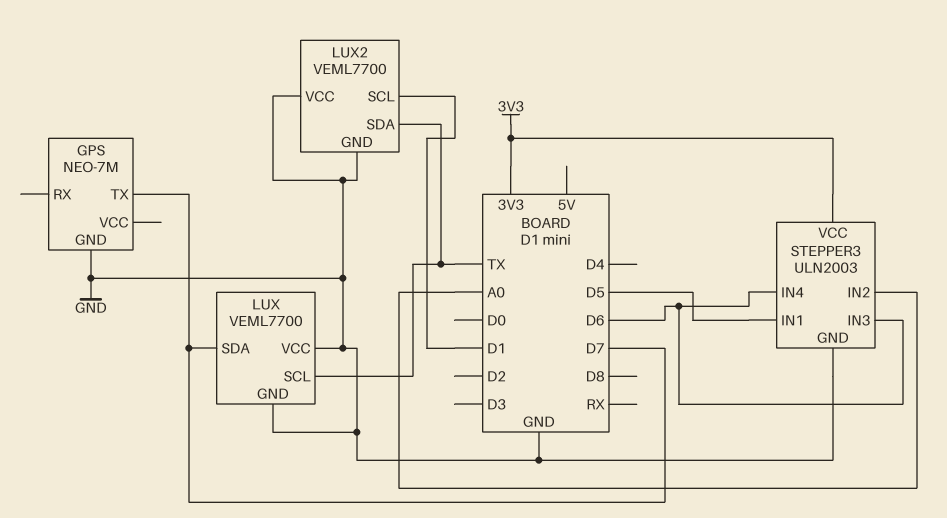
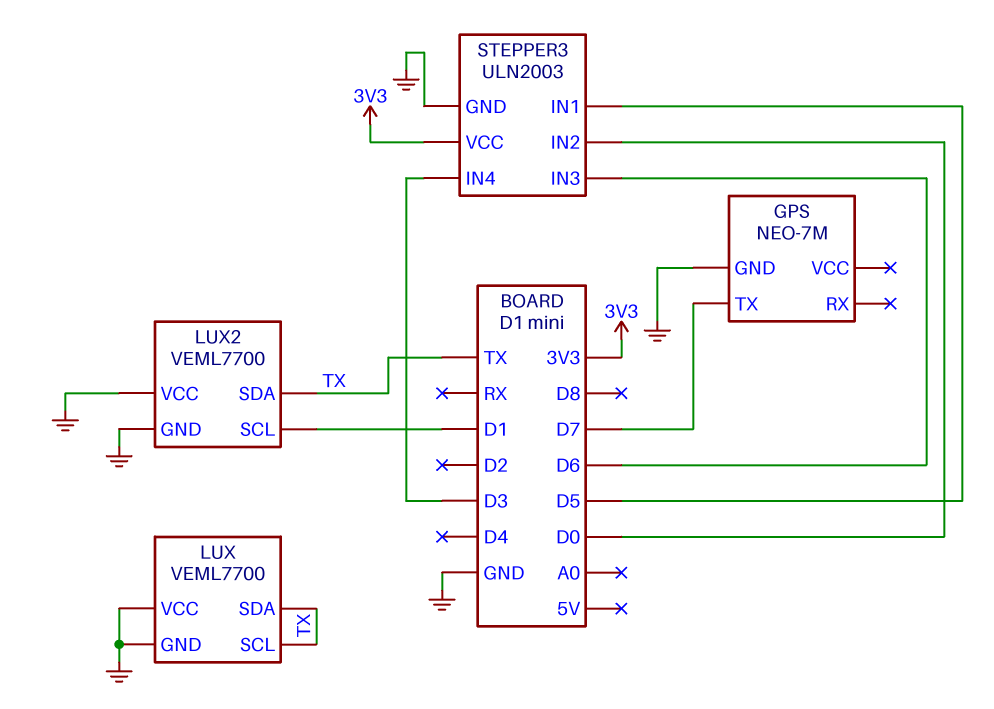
LUX pin SDA: D7 -> TX
STEPPER3 pin IN2: A0 -> D0
STEPPER3 pin IN4: D6 -> D3

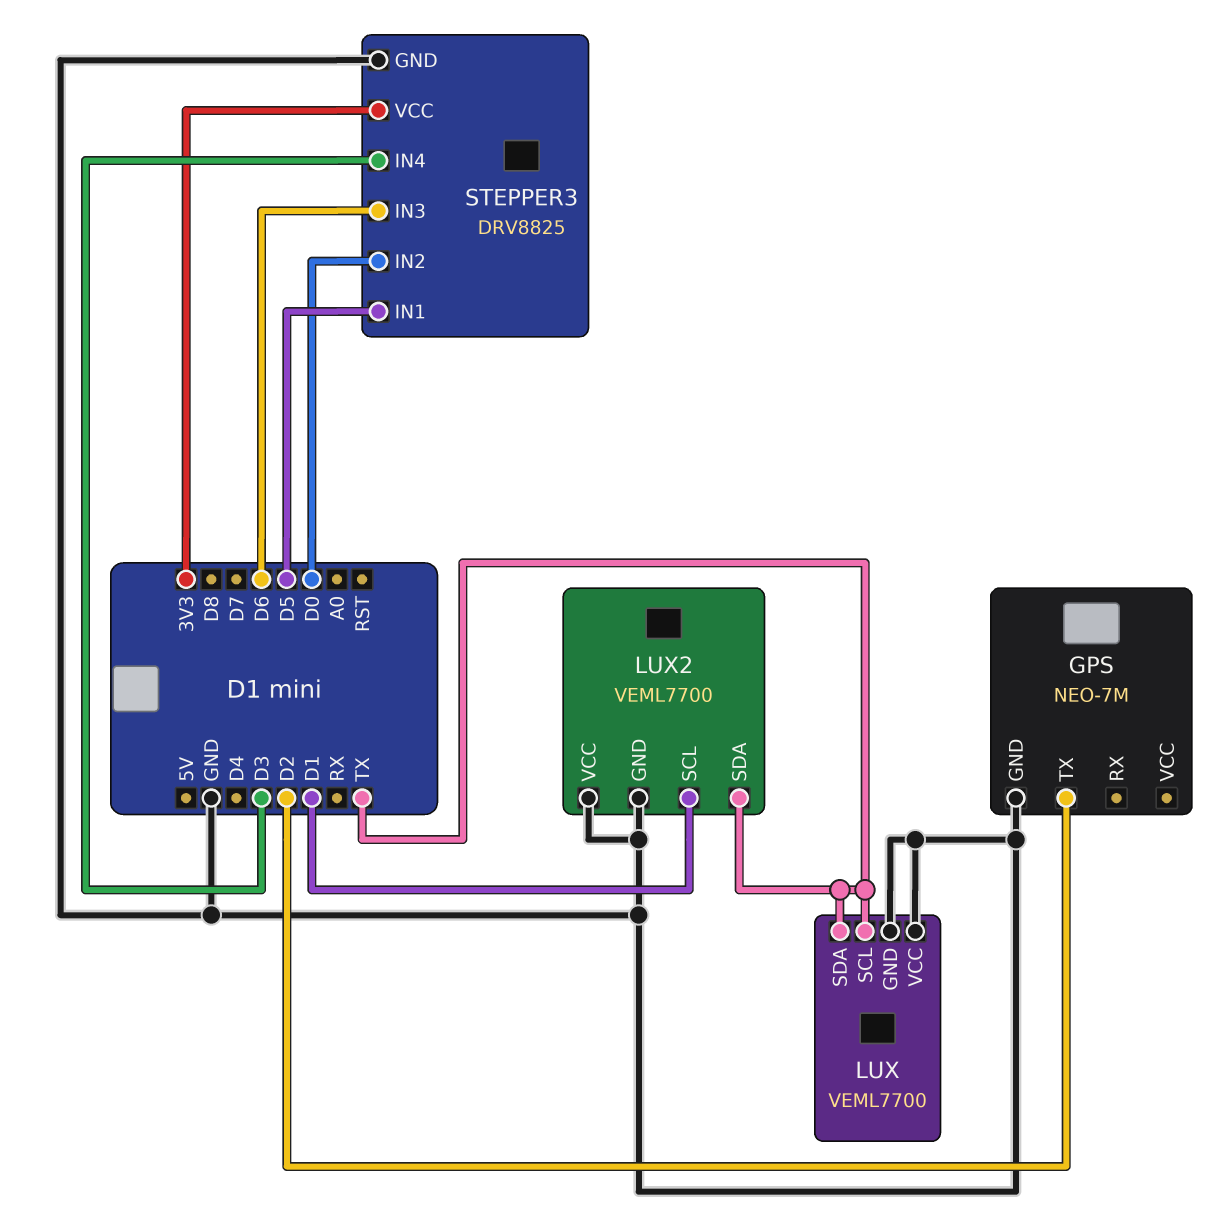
GPS pin TX: D7 -> D2
STEPPER3: ULN2003 -> DRV8825

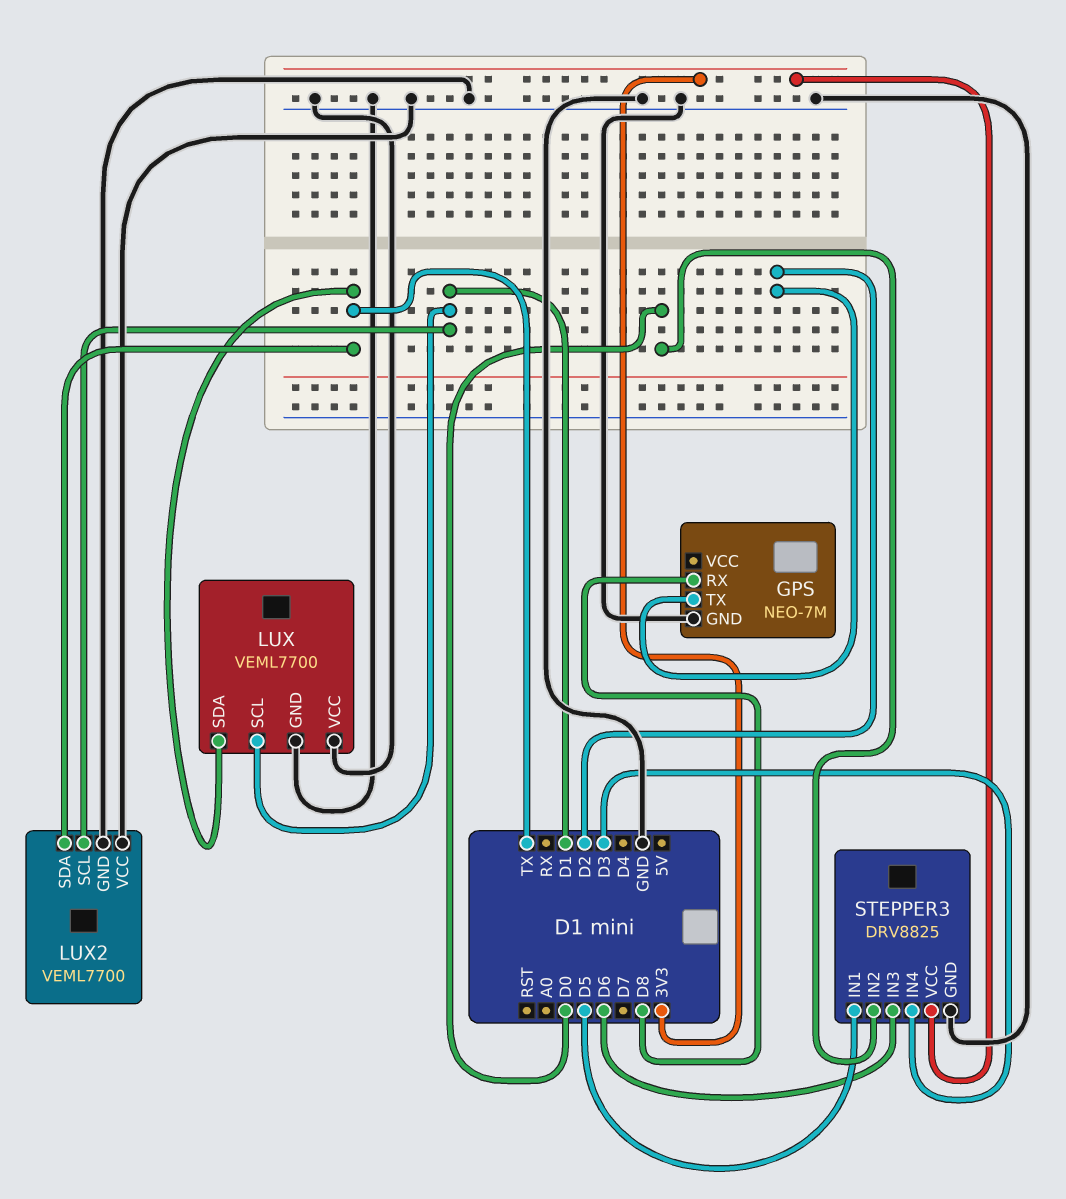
GPS pin RX: none -> D8
LUX pin SCL: TX -> D1

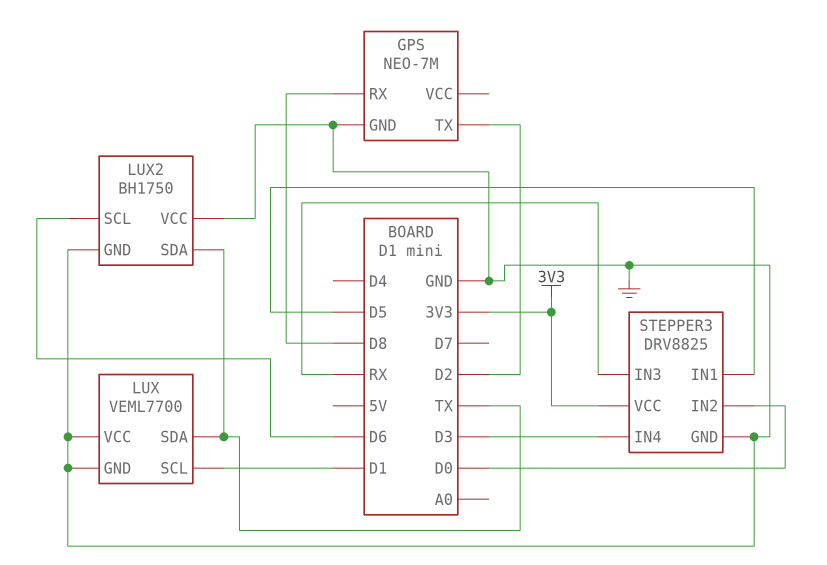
LUX2: VEML7700 -> BH1750
LUX2 pin SCL: D1 -> D6
STEPPER3 pin IN3: D6 -> RX

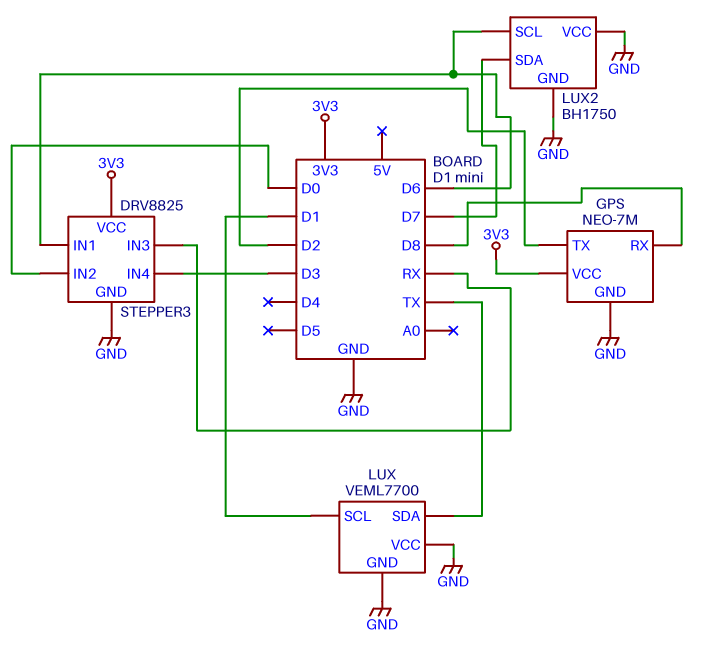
GPS pin VCC: none -> 3V3
LUX2 pin SDA: TX -> D7
STEPPER3 pin IN1: D5 -> D6

